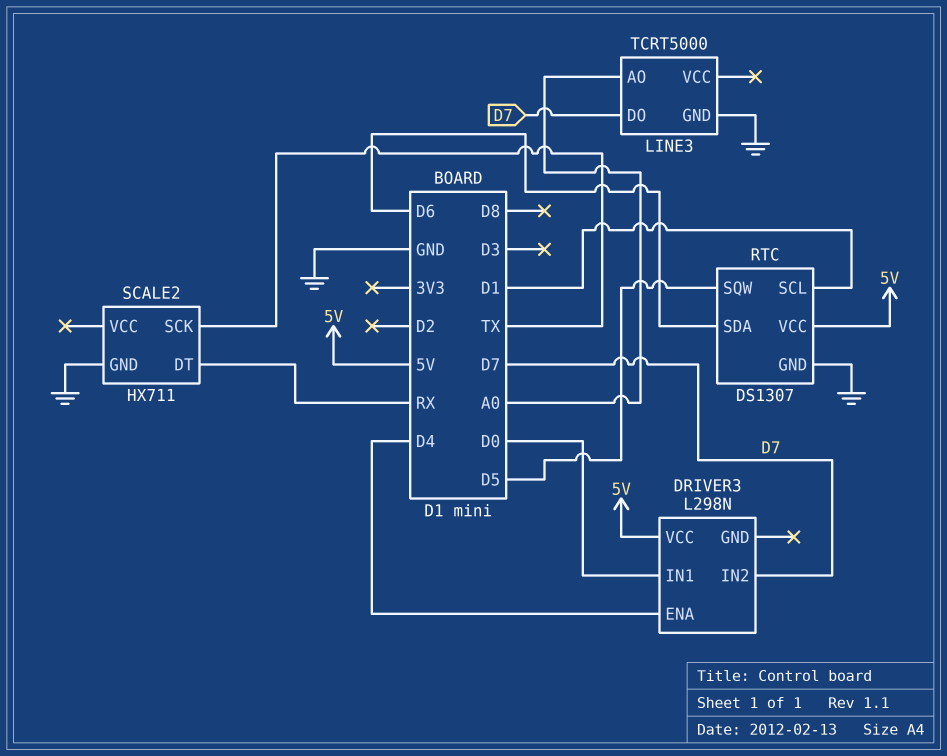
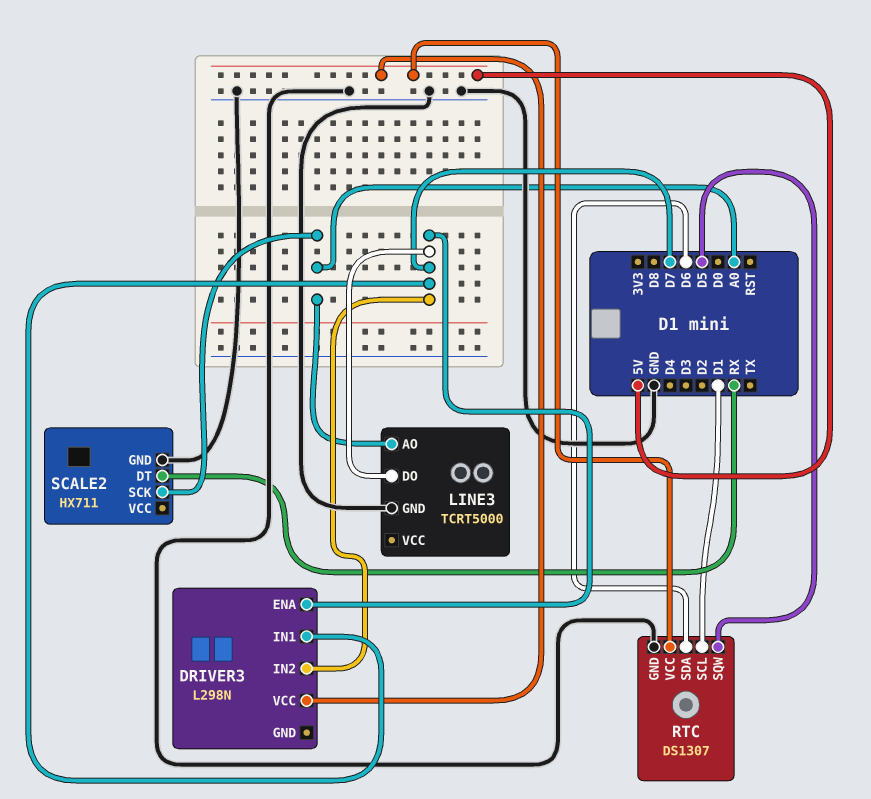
DRIVER3 pin ENA: D4 -> D7
DRIVER3 pin IN1: D0 -> D7
SCALE2 pin SCK: TX -> A0

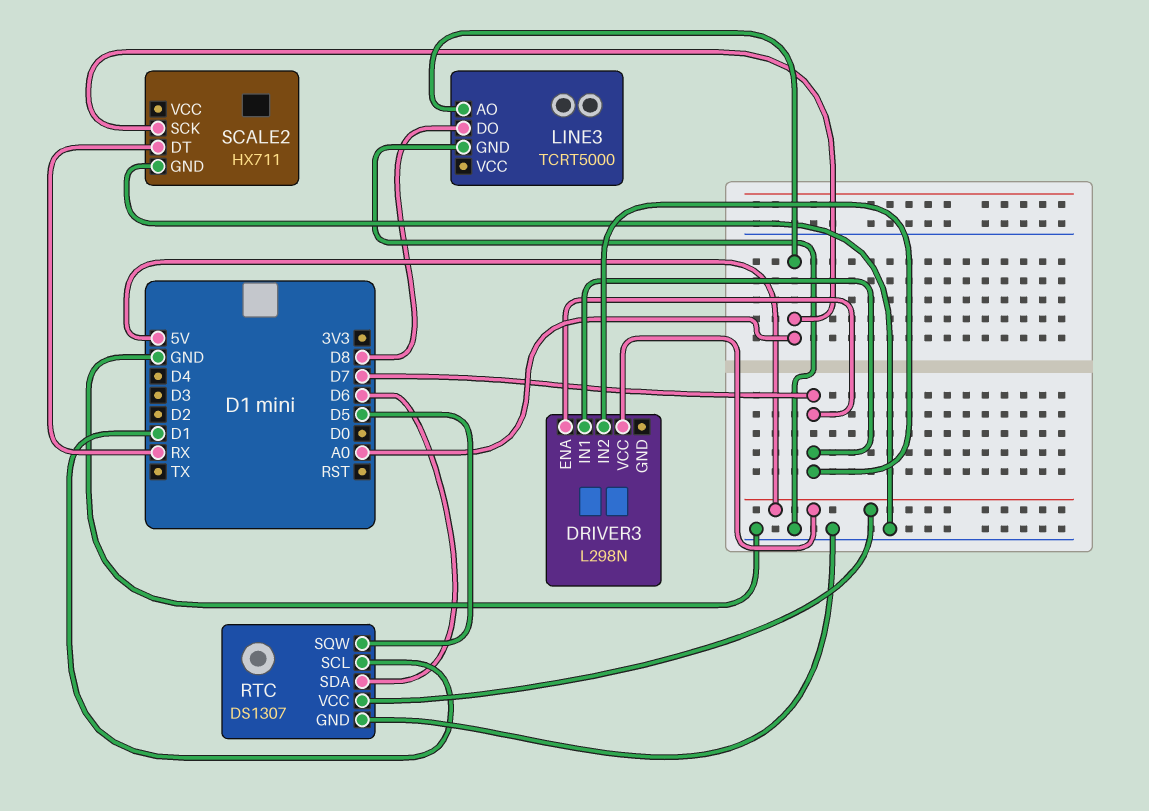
LINE3 pin DO: D7 -> D8

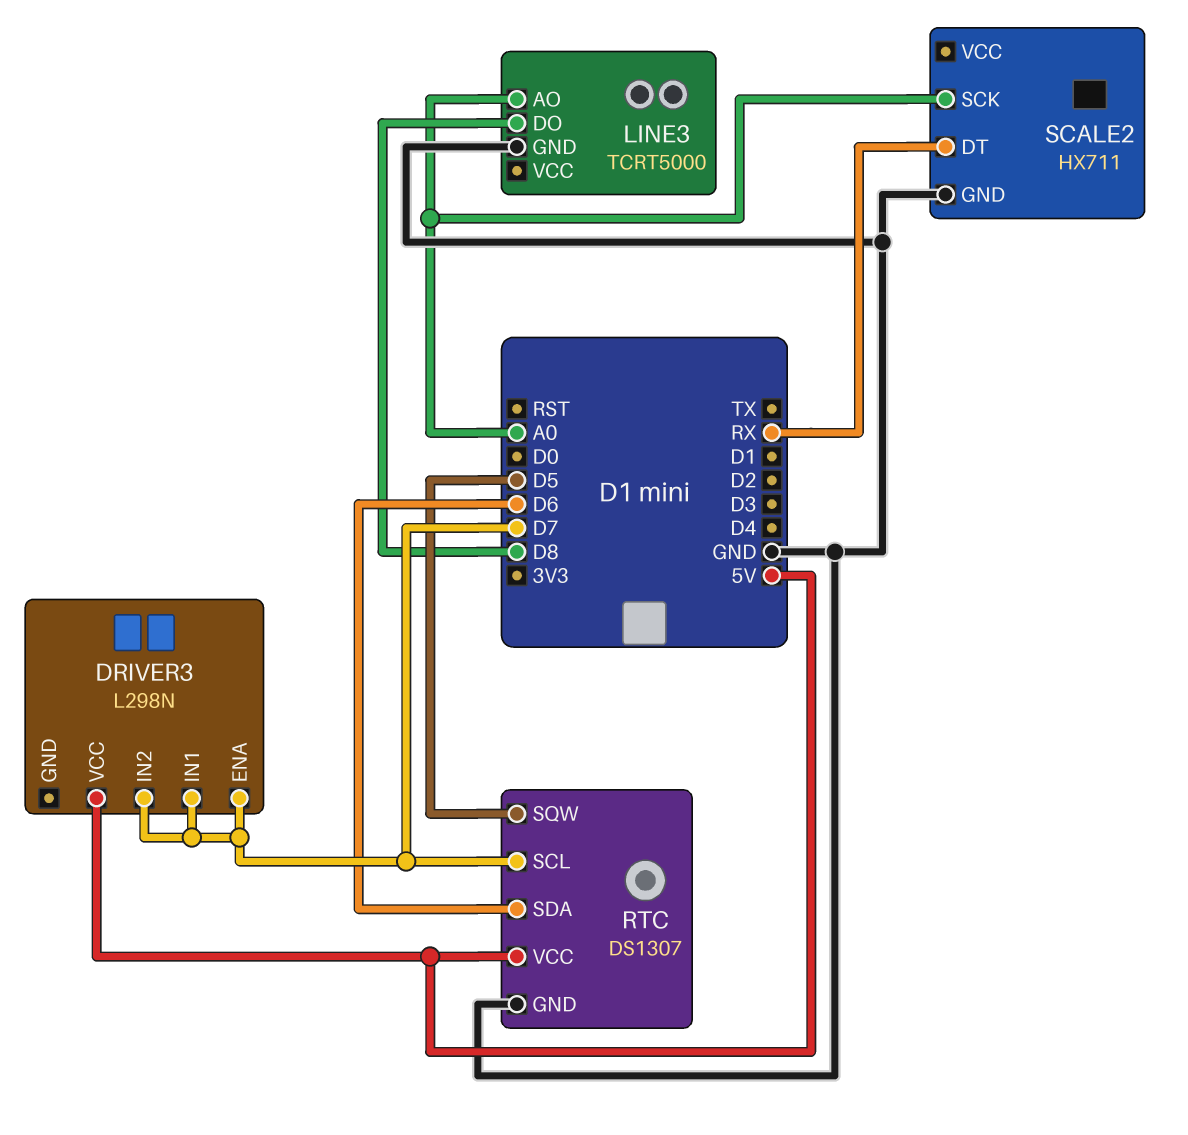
RTC pin SCL: D1 -> D7

